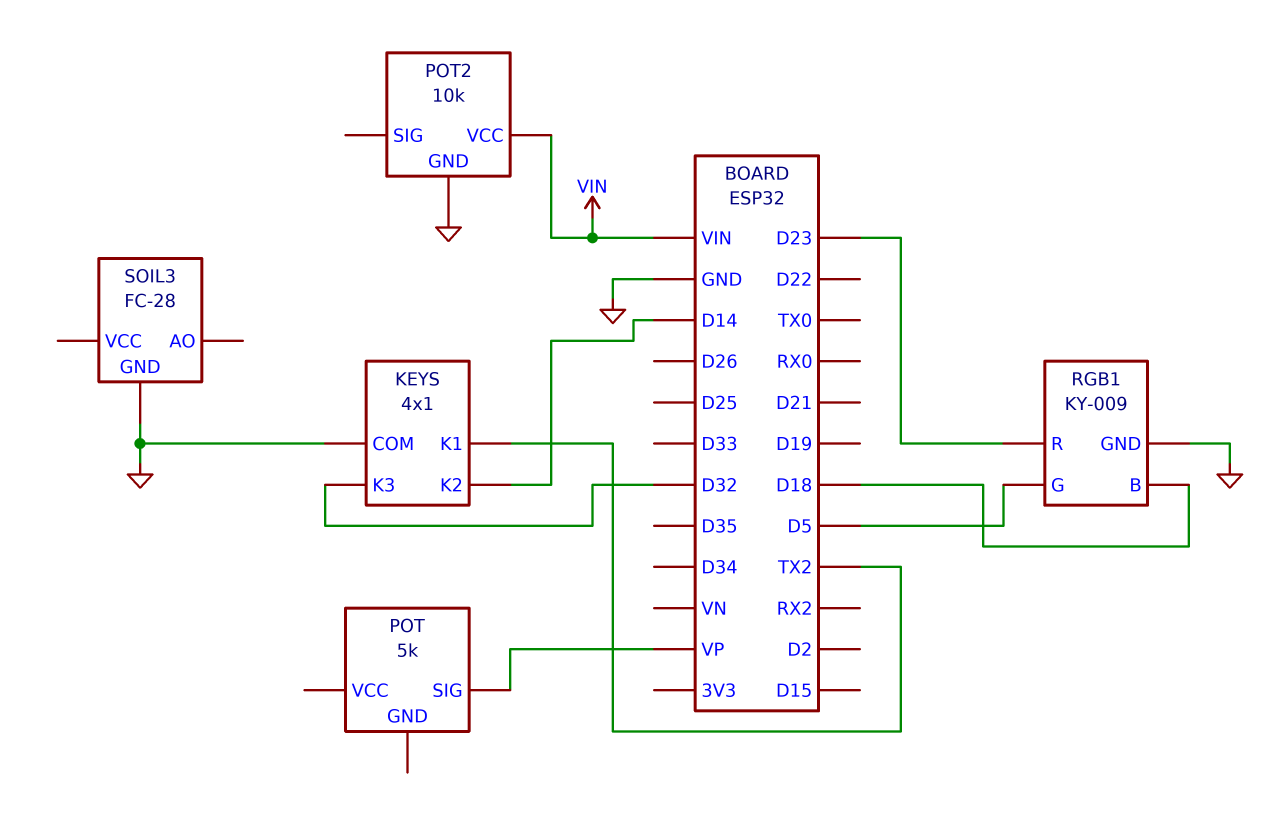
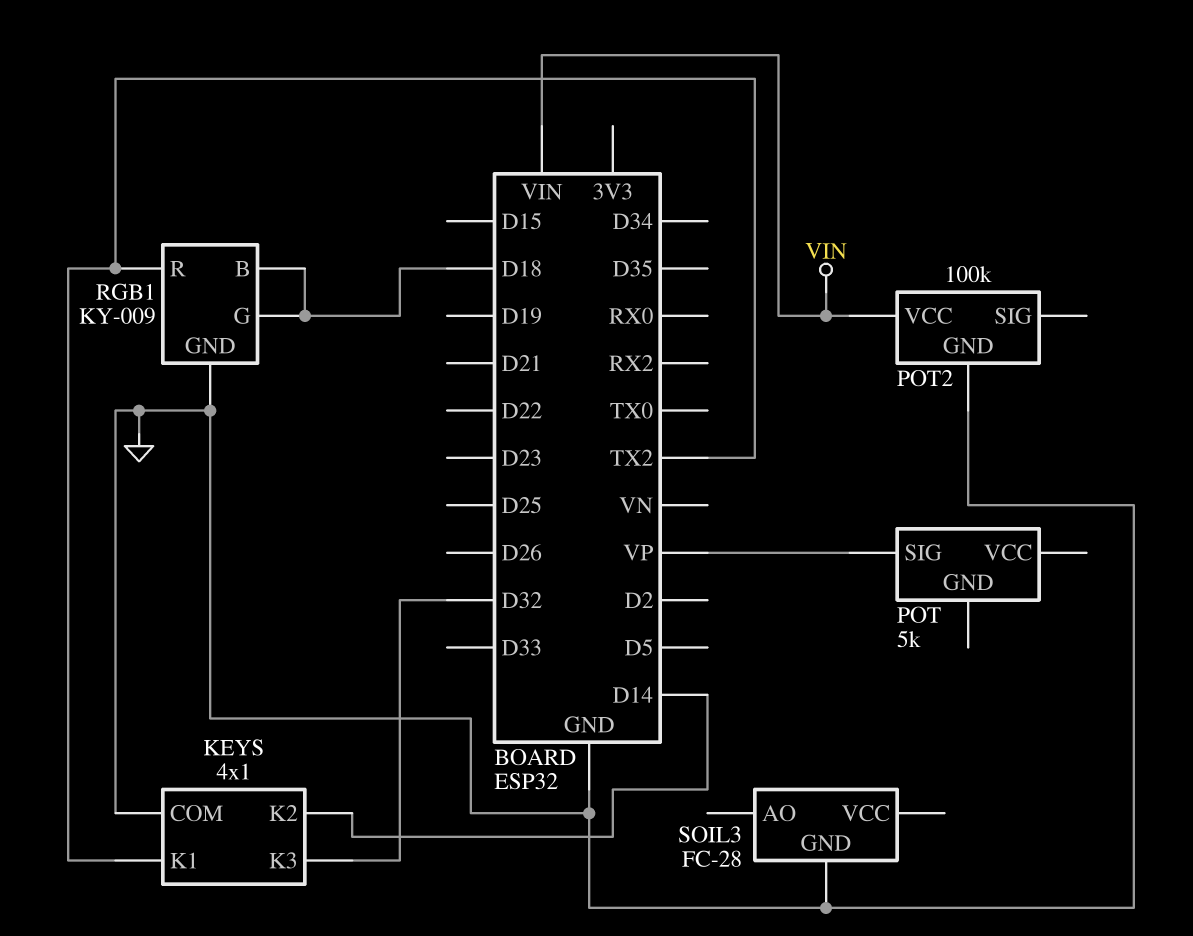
POT2: 10k -> 100k
RGB1 pin G: D5 -> D18
RGB1 pin R: D23 -> TX2

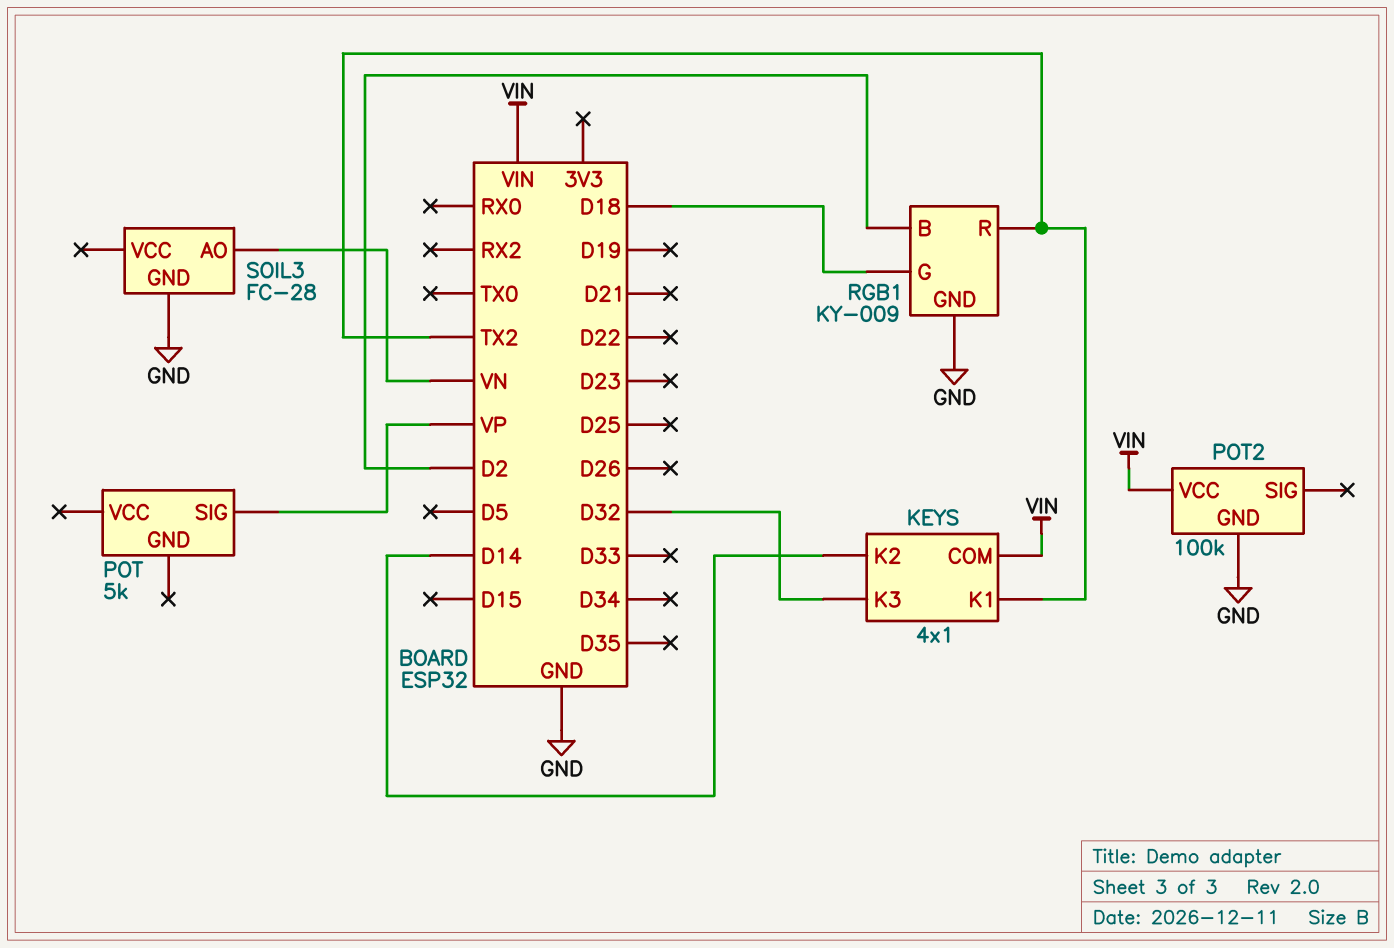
KEYS pin COM: GND -> VIN
RGB1 pin B: D18 -> D2
SOIL3 pin AO: none -> VN

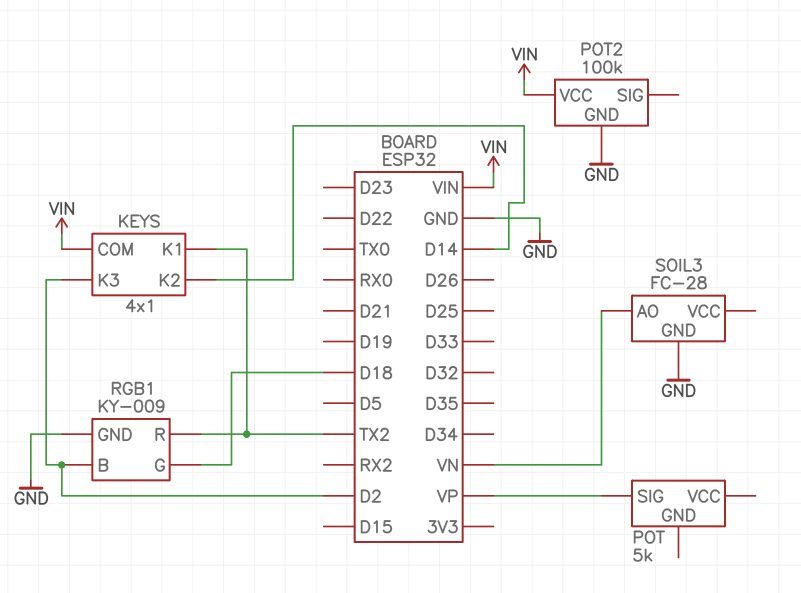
KEYS pin K3: D32 -> D2

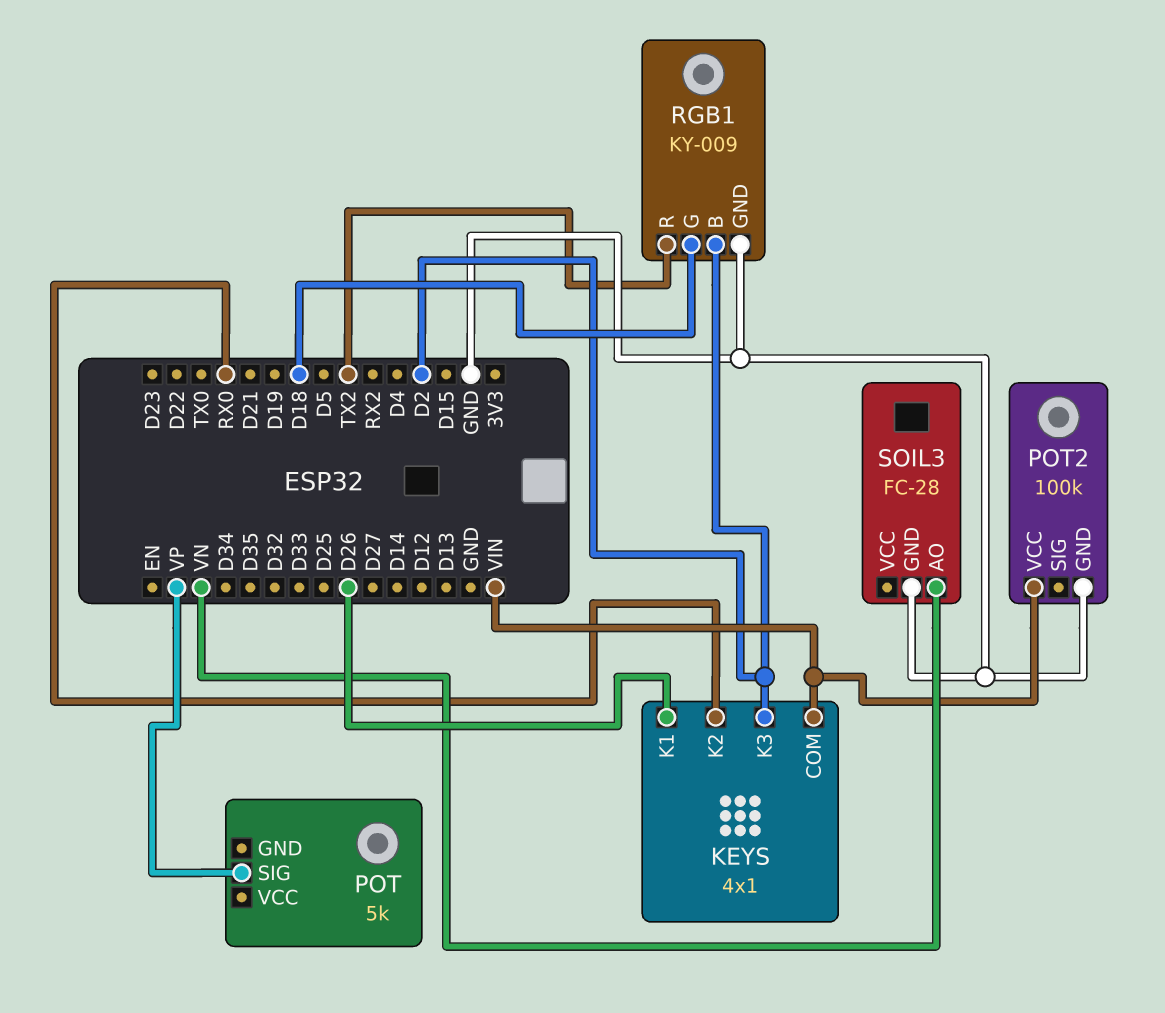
KEYS pin K1: TX2 -> D26
KEYS pin K2: D14 -> RX0

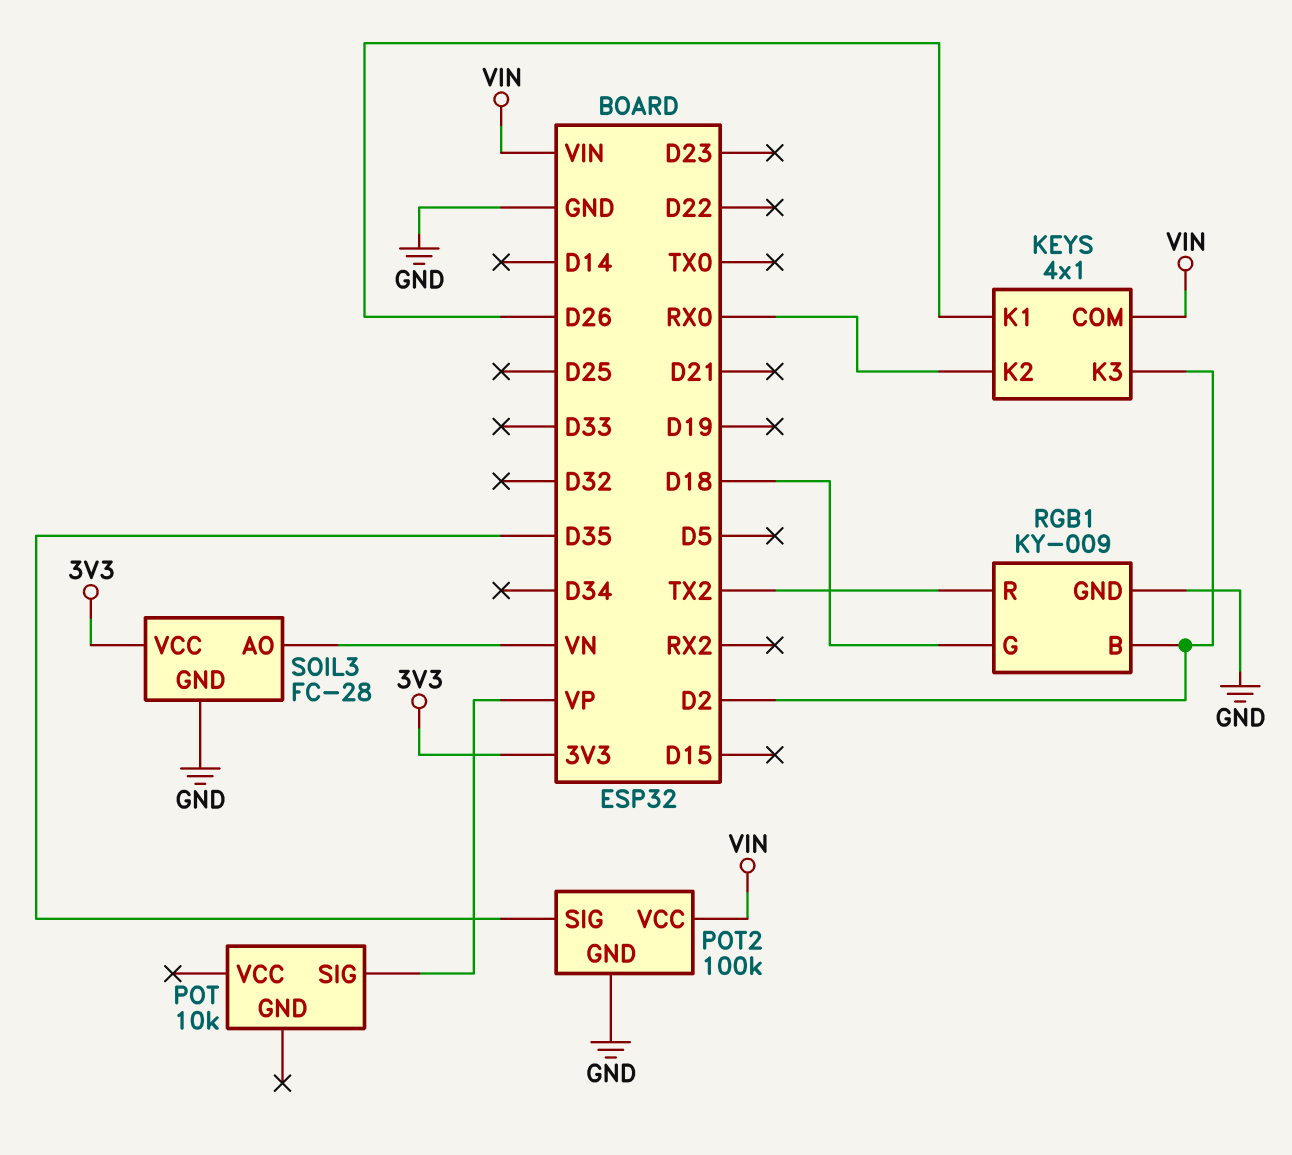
POT: 5k -> 10k
POT2 pin SIG: none -> D35
SOIL3 pin VCC: none -> 3V3

